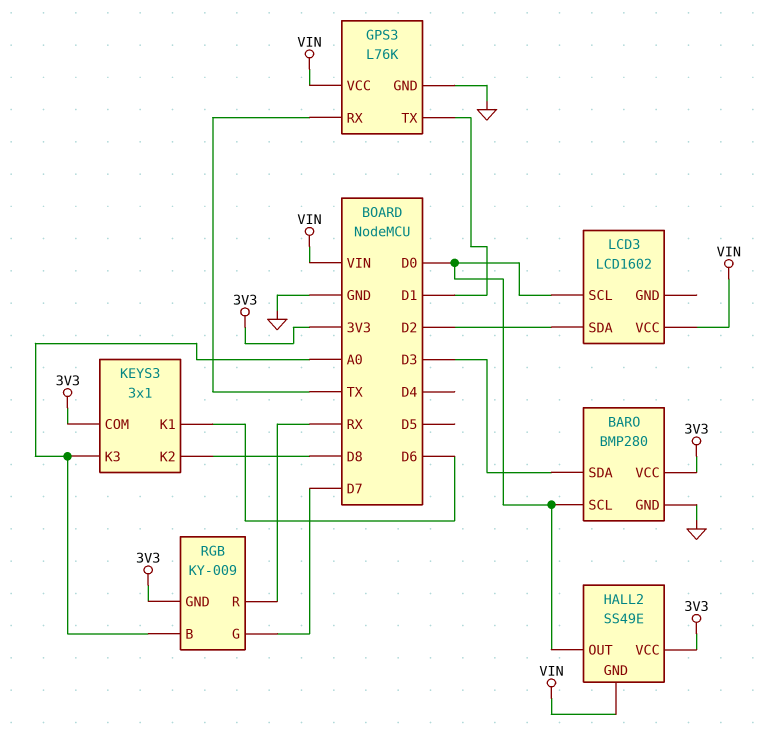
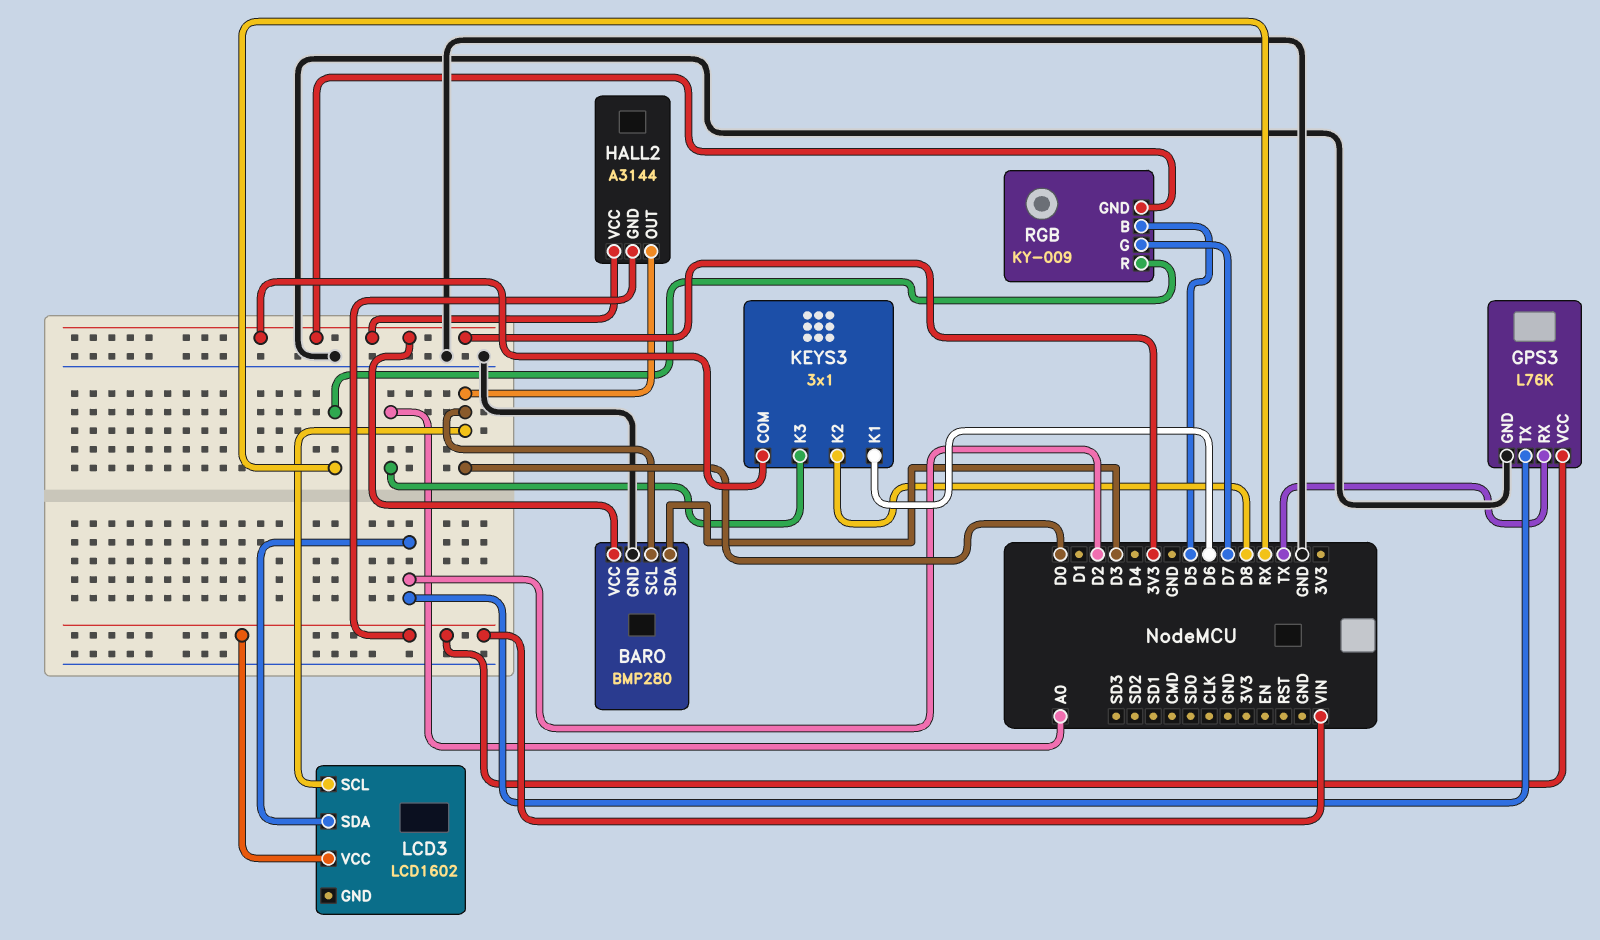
GPS3 pin TX: D1 -> D2
HALL2: SS49E -> A3144
RGB pin B: A0 -> D5

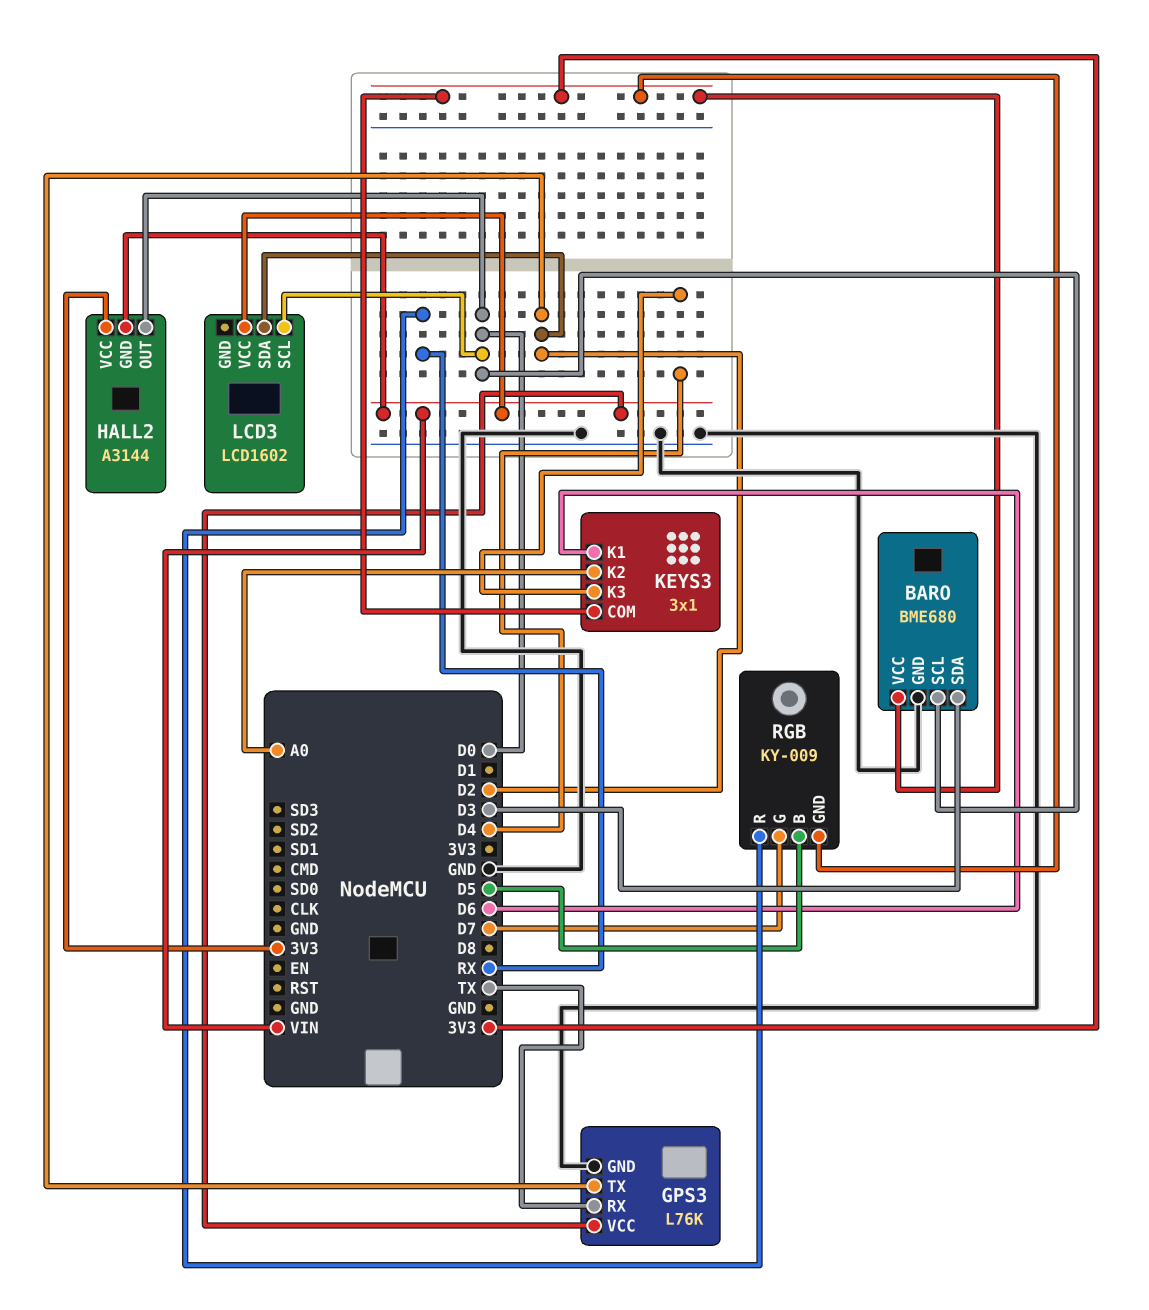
BARO: BMP280 -> BME680
KEYS3 pin K2: D8 -> A0
KEYS3 pin K3: A0 -> D4

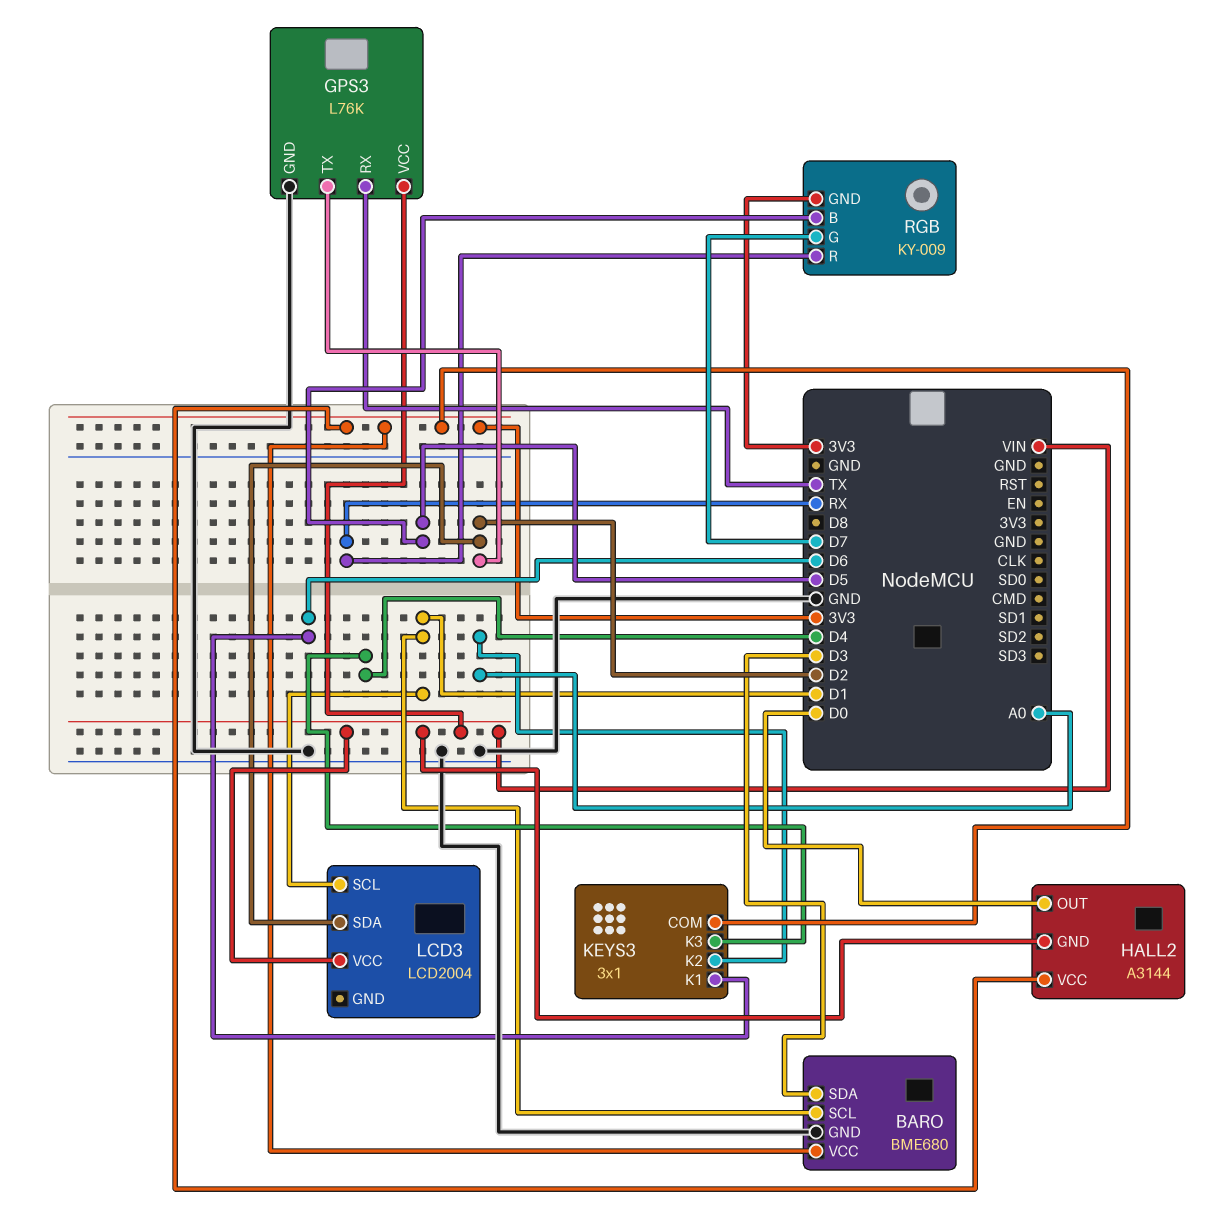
BARO pin SCL: D0 -> D1
LCD3: LCD1602 -> LCD2004
LCD3 pin SCL: D0 -> D1

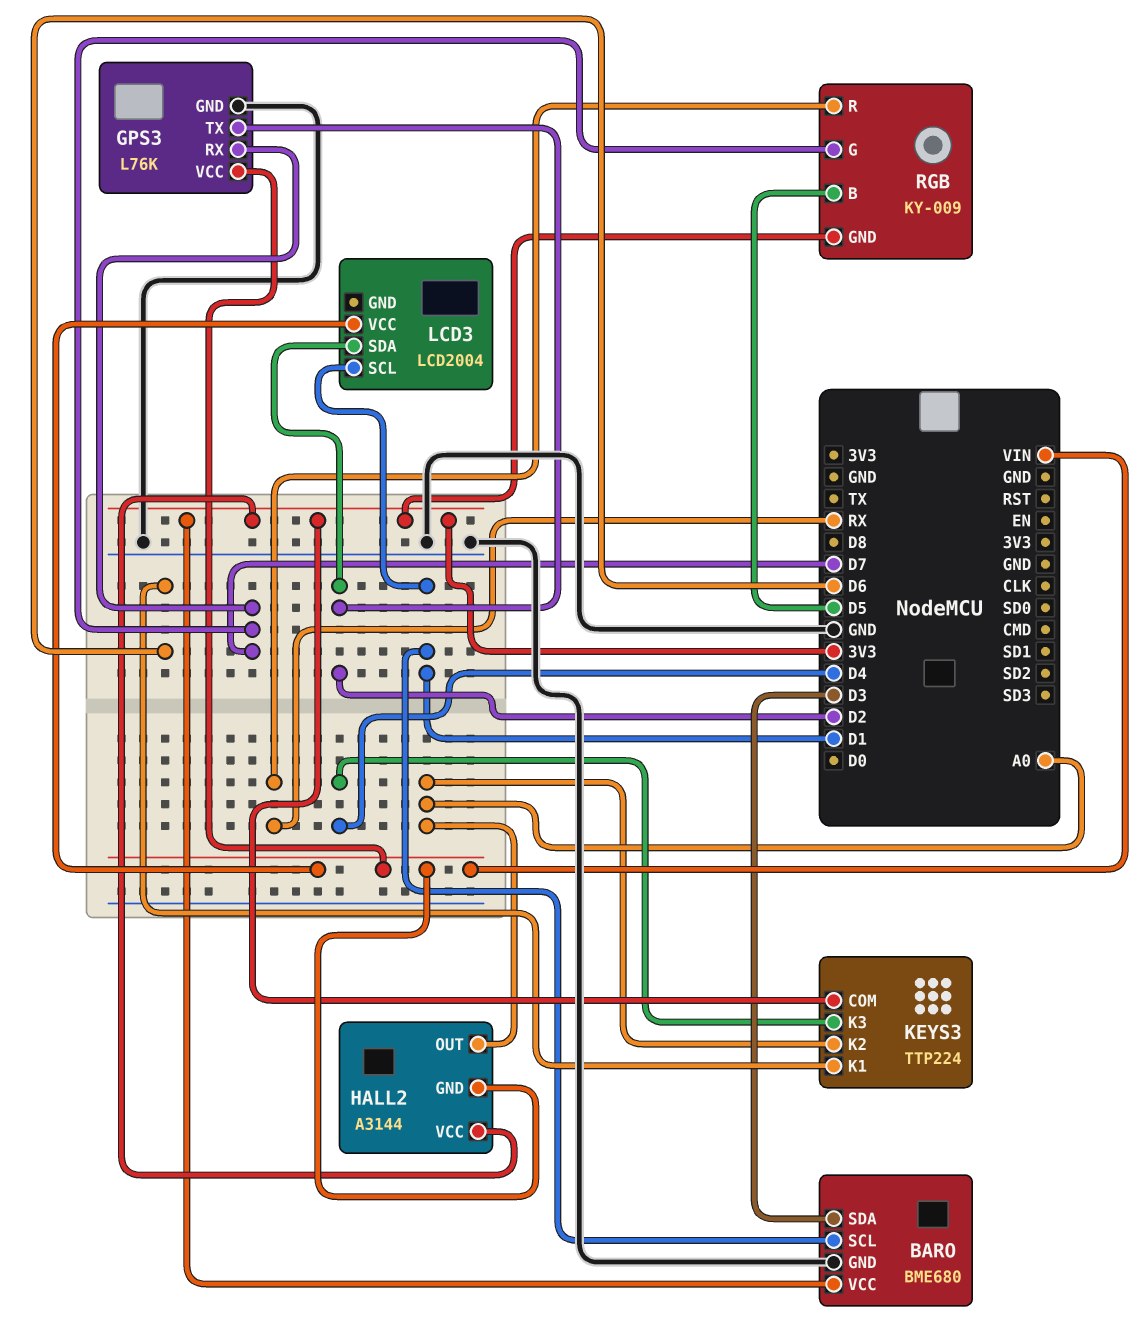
GPS3 pin RX: TX -> D7
HALL2 pin OUT: D0 -> A0
KEYS3: 3x1 -> TTP224

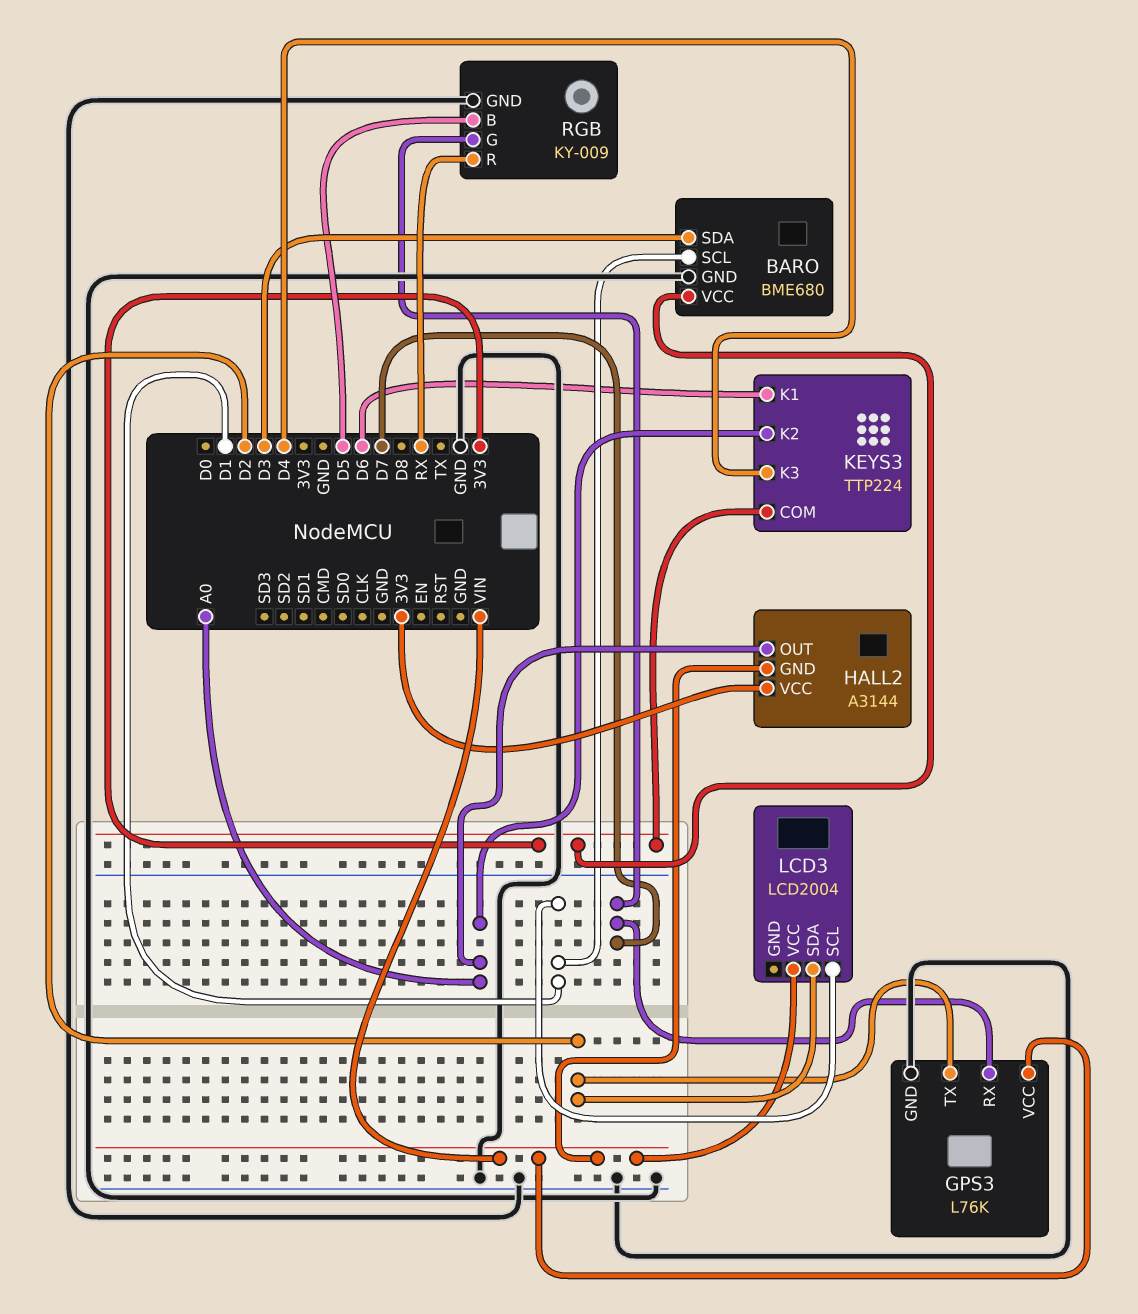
RGB pin GND: 3V3 -> GND

